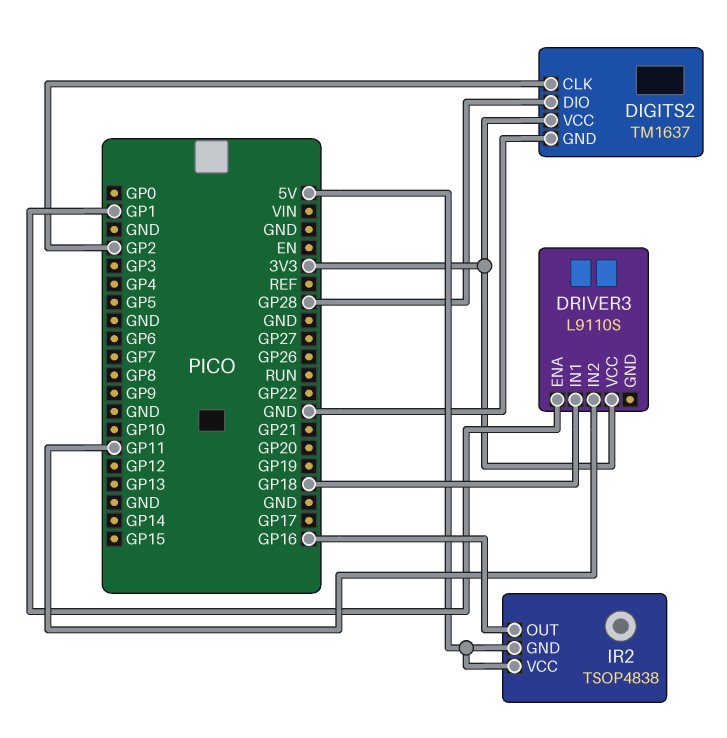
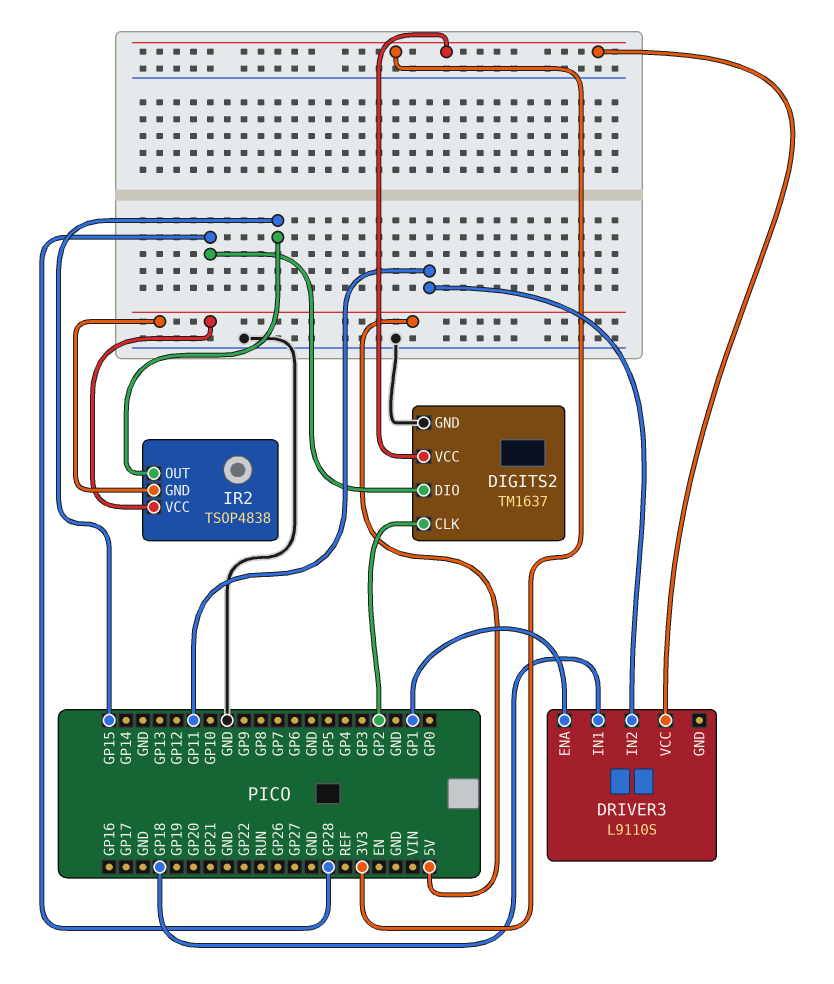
IR2 pin OUT: GP16 -> GP15

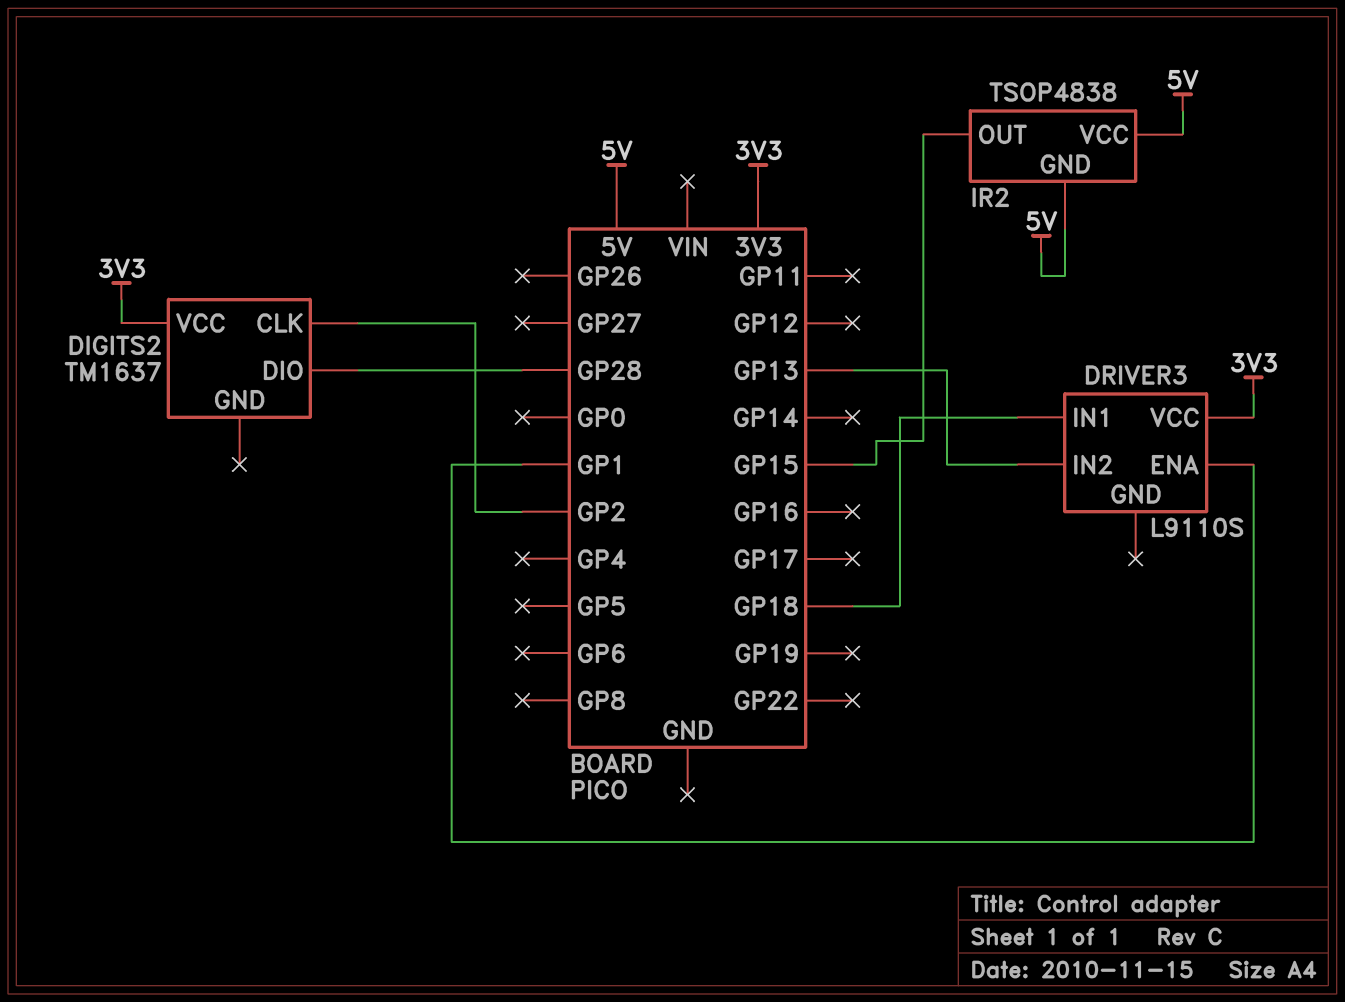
DIGITS2 pin GND: GND -> none
DRIVER3 pin IN2: GP11 -> GP13

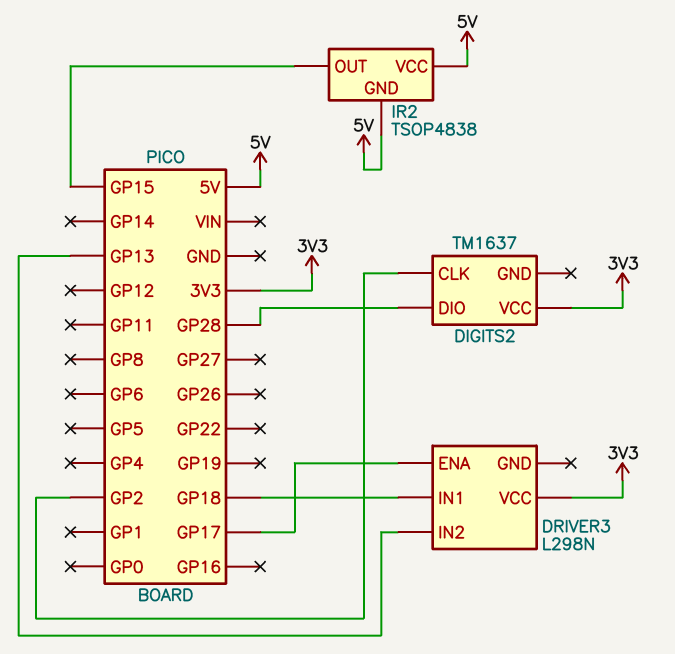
DRIVER3: L9110S -> L298N
DRIVER3 pin ENA: GP1 -> GP17

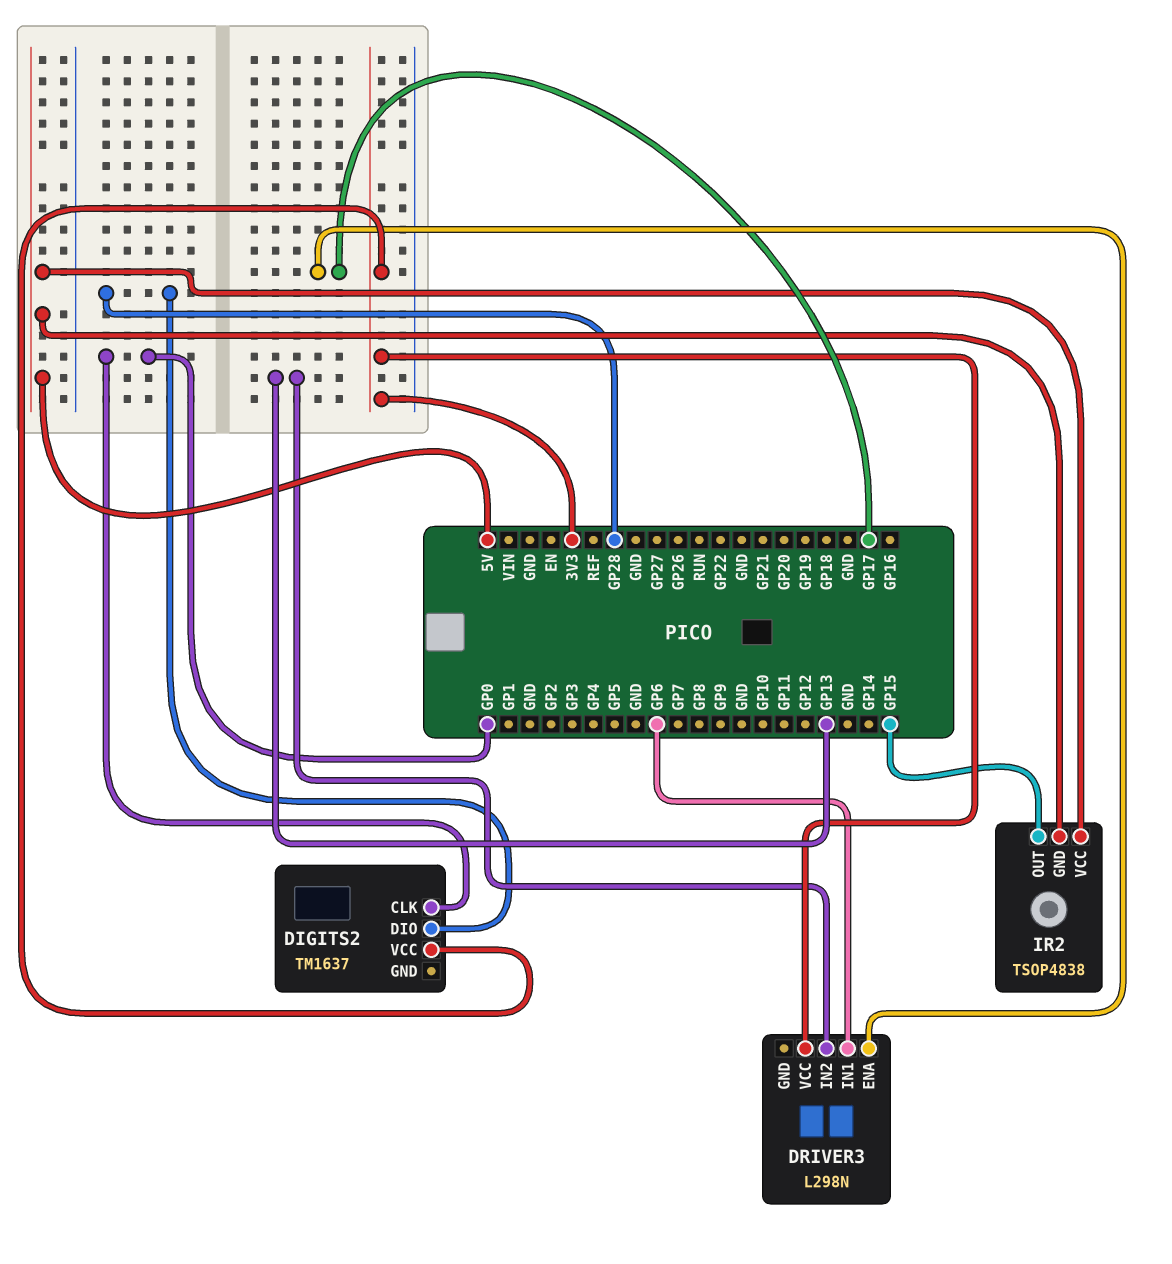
DIGITS2 pin CLK: GP2 -> GP0
DRIVER3 pin IN1: GP18 -> GP6

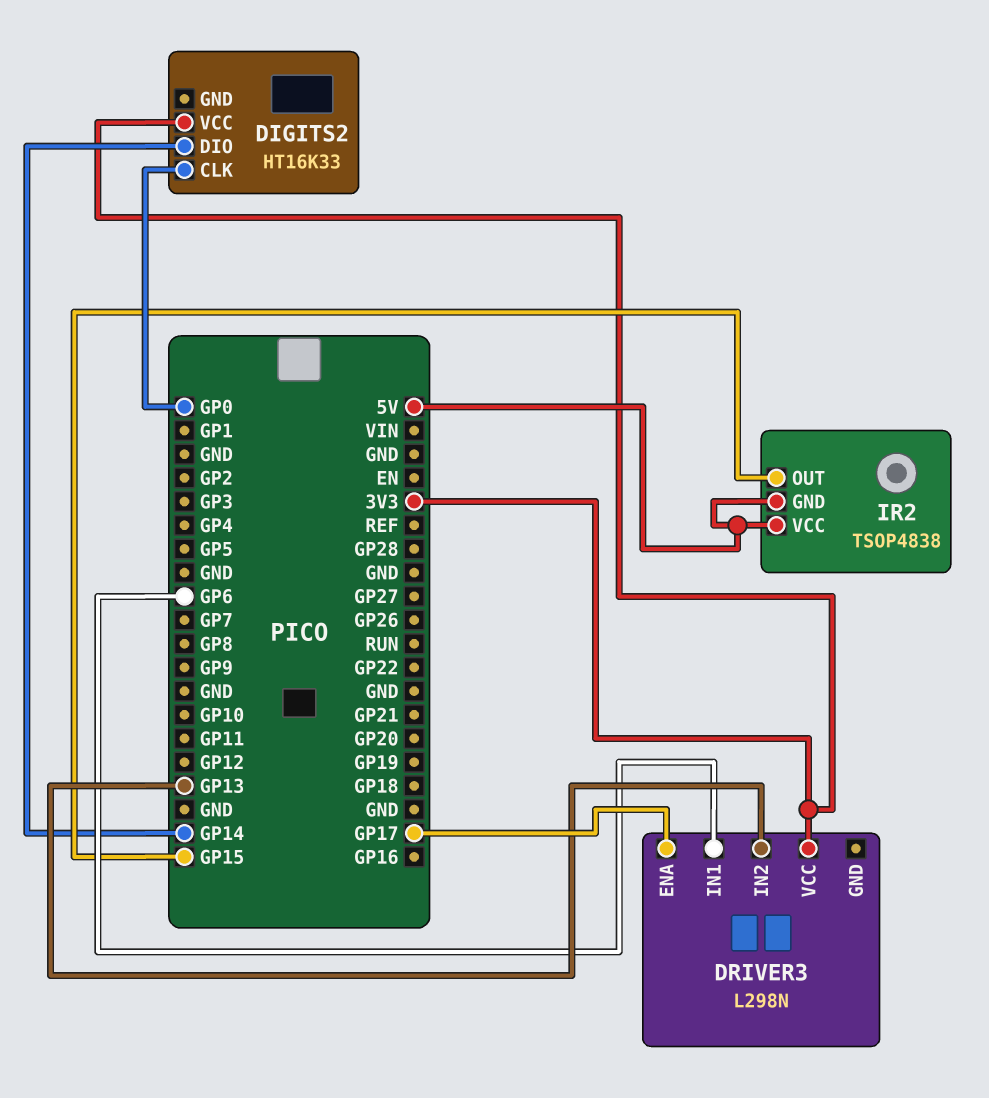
DIGITS2: TM1637 -> HT16K33
DIGITS2 pin DIO: GP28 -> GP14

